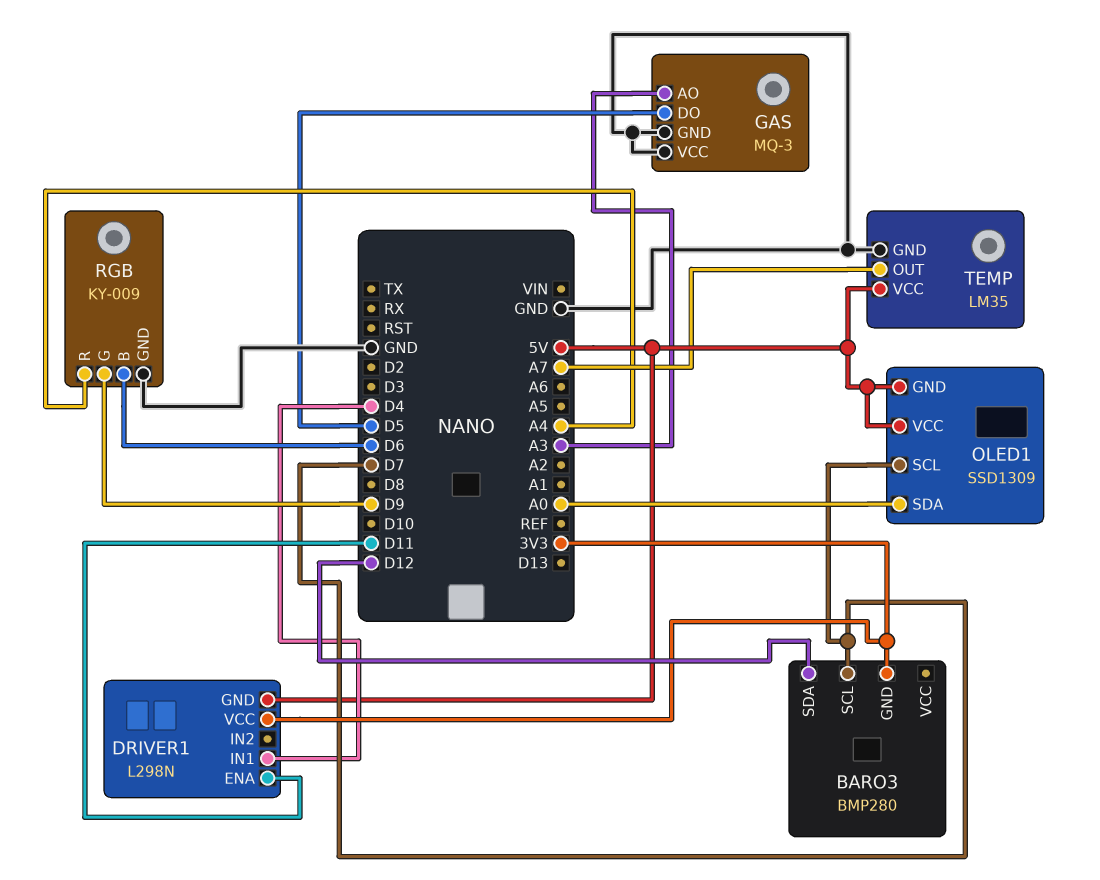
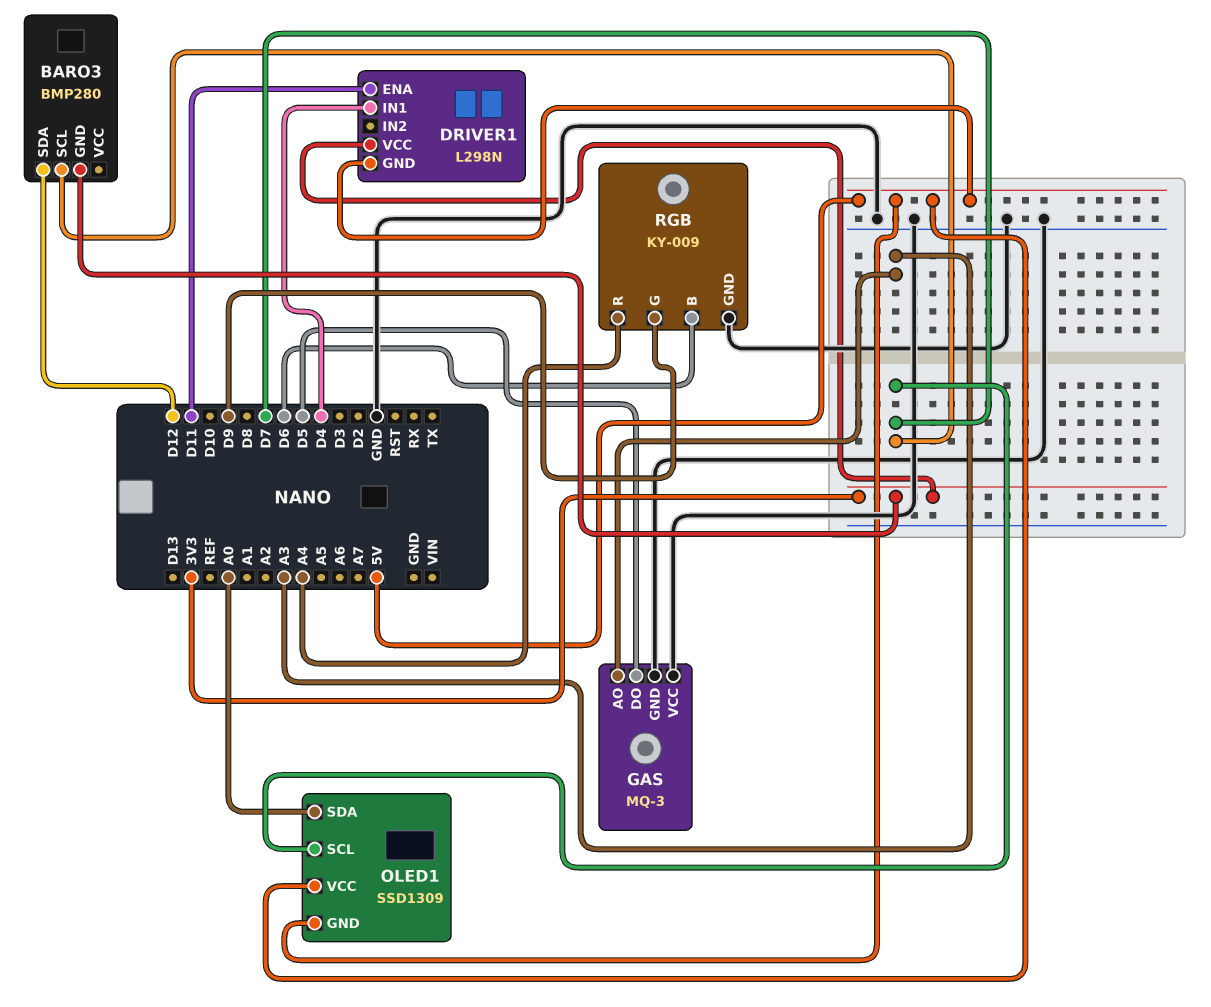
TEMP: LM35 -> none
TEMP pin GND: GND -> none
TEMP pin OUT: A7 -> none
TEMP pin VCC: 5V -> none

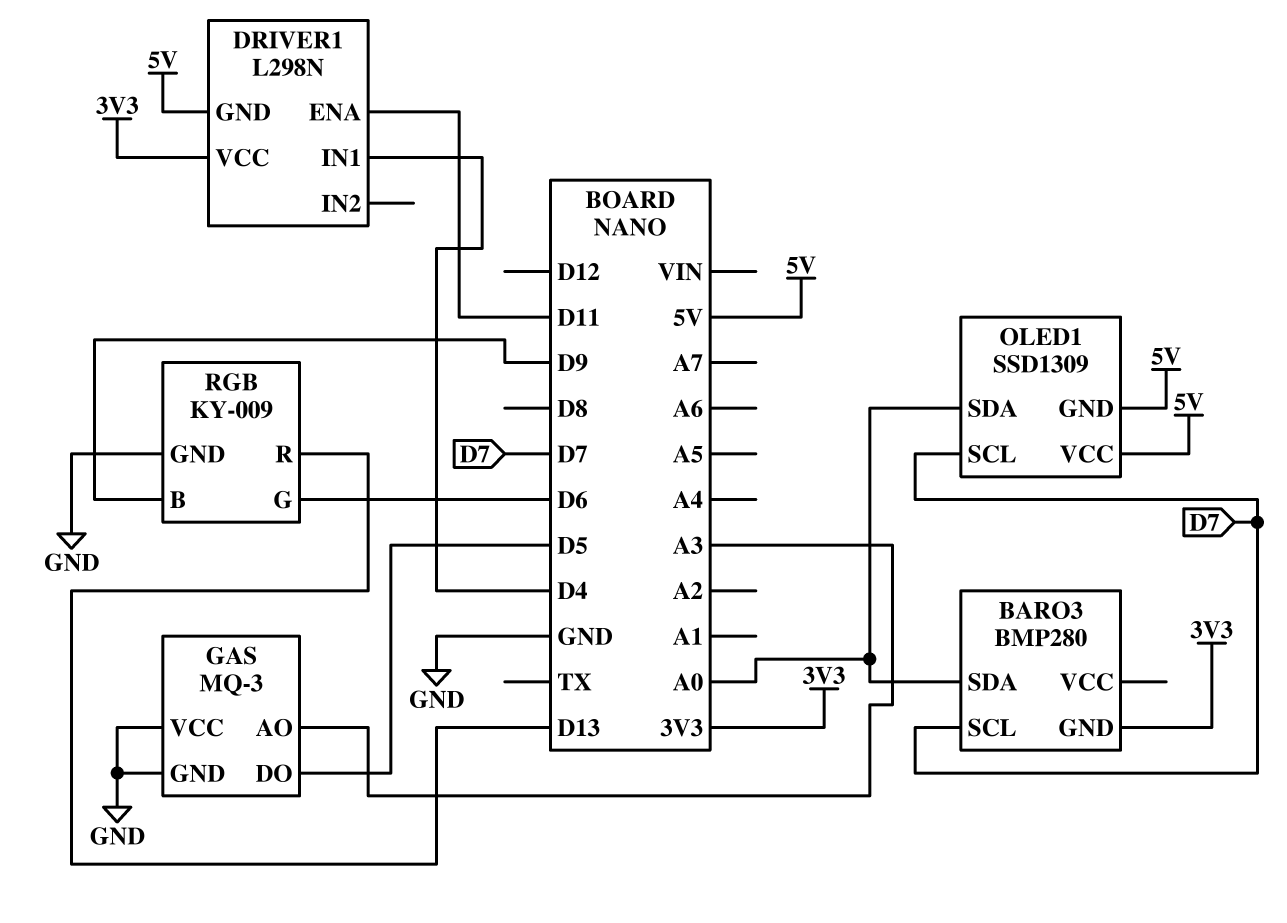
BARO3 pin SDA: D12 -> A0
RGB pin B: D6 -> D9
RGB pin G: D9 -> D6
RGB pin R: A4 -> D13

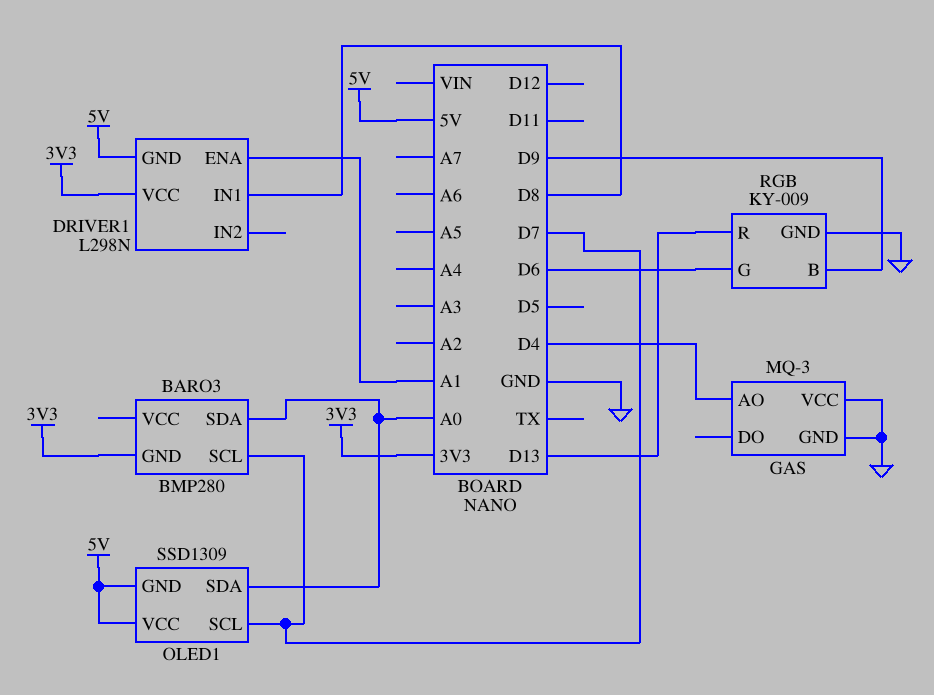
DRIVER1 pin ENA: D11 -> A1
DRIVER1 pin IN1: D4 -> D8
GAS pin AO: A3 -> D4
GAS pin DO: D5 -> none

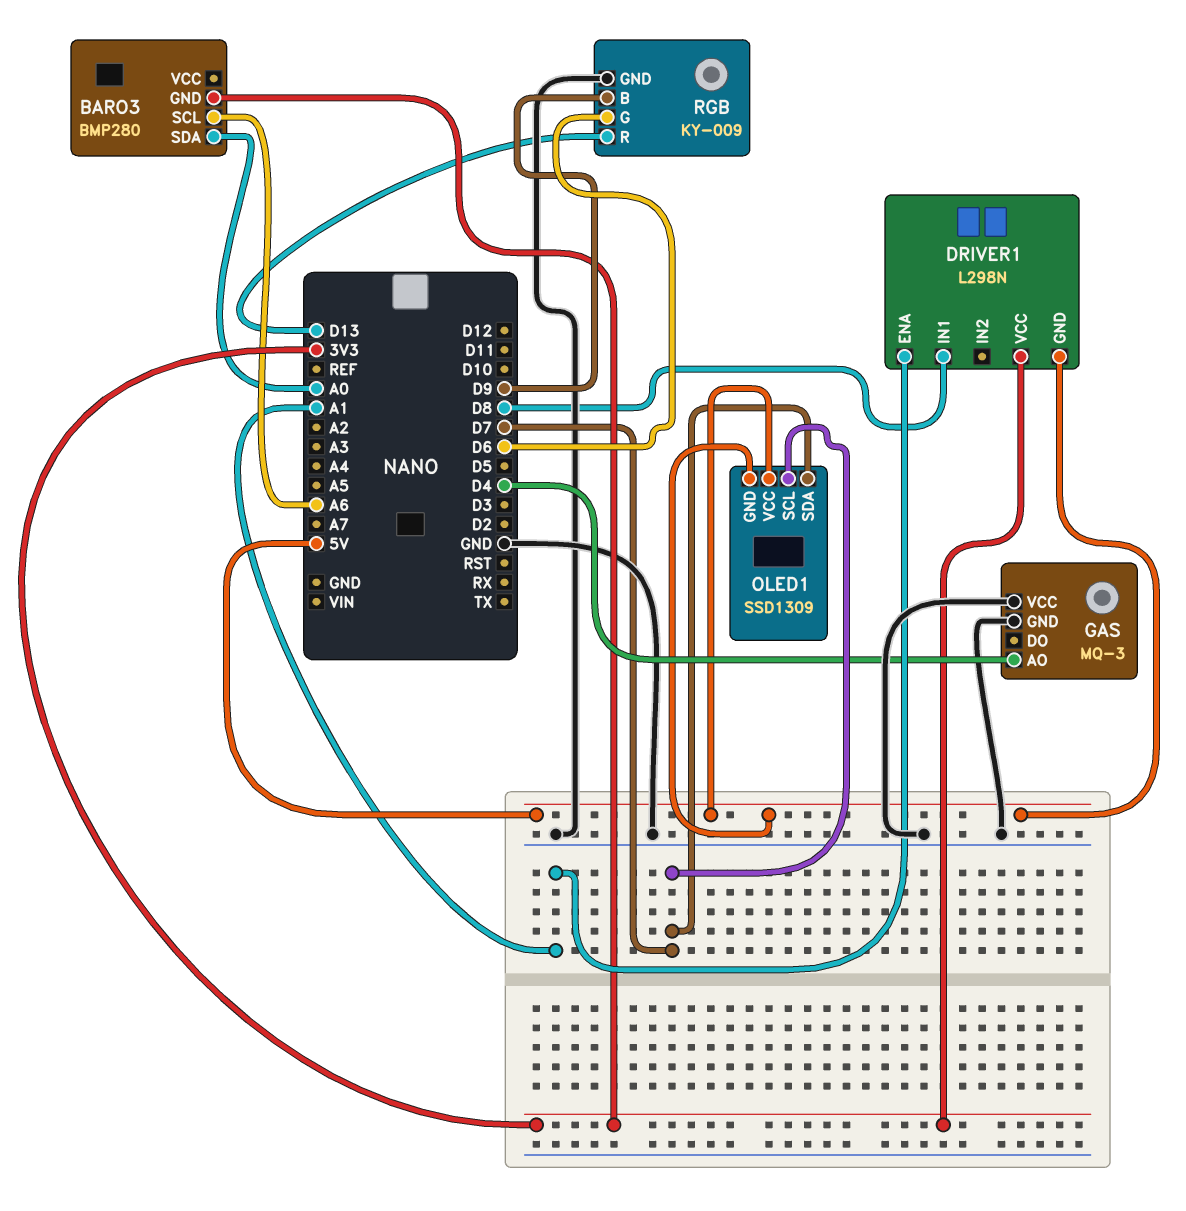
BARO3 pin SCL: D7 -> A6
OLED1 pin SDA: A0 -> D7

